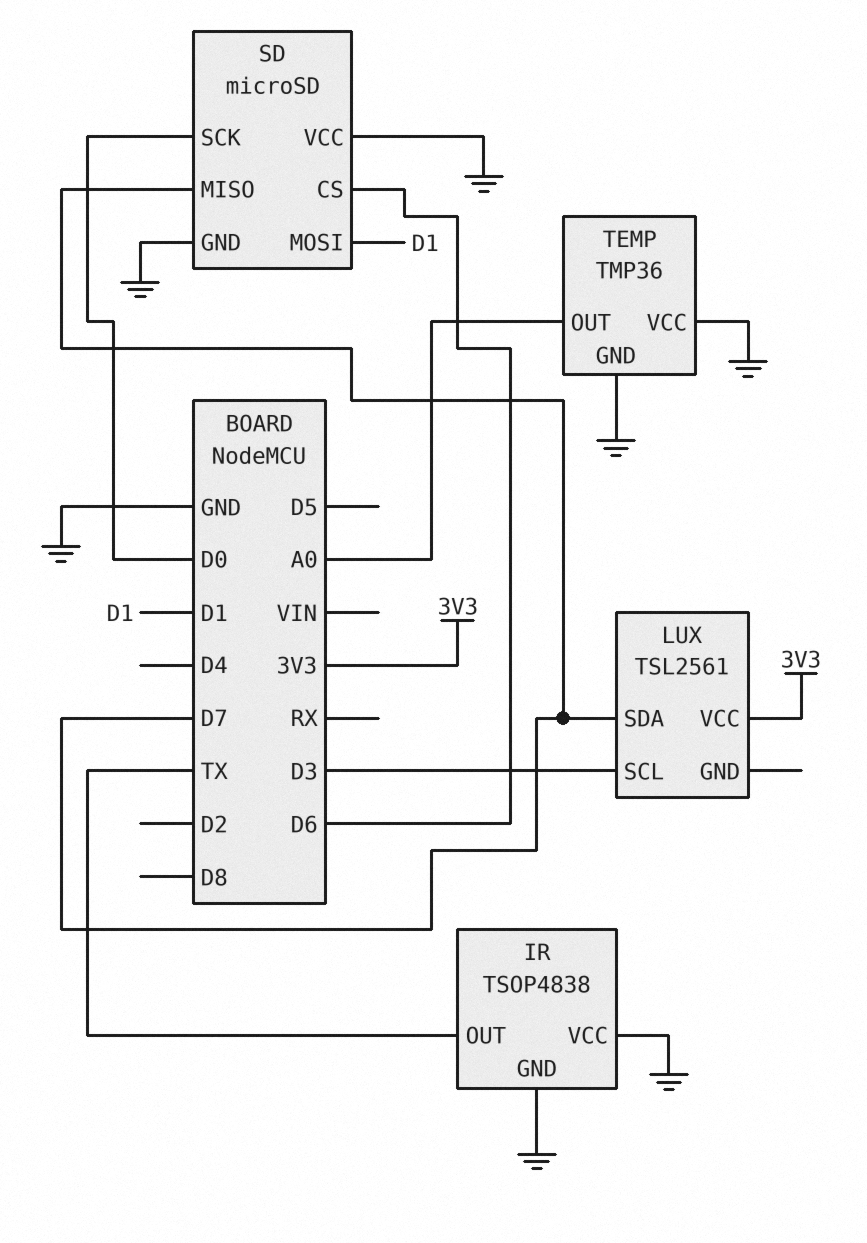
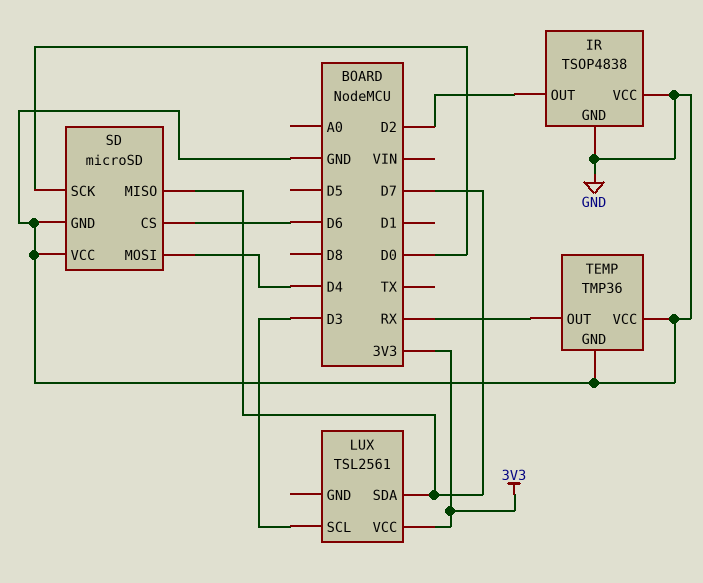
IR pin OUT: TX -> D2
SD pin MOSI: D1 -> D4
TEMP pin OUT: A0 -> RX

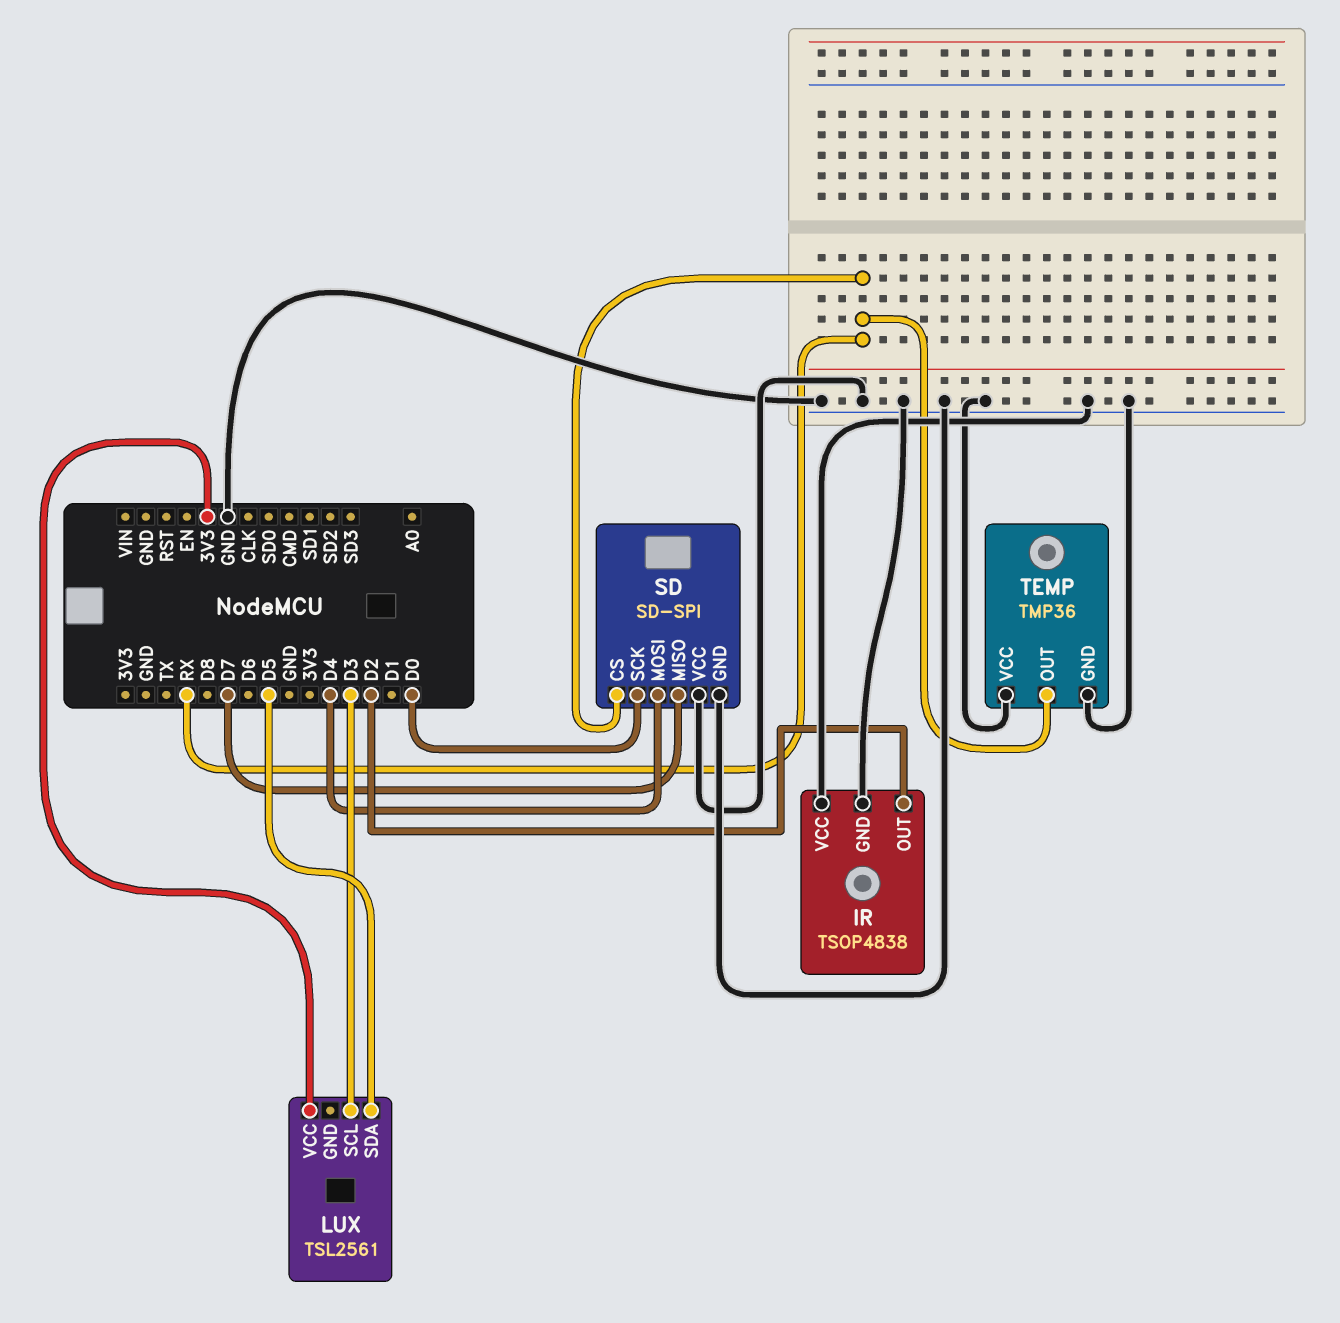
LUX pin SDA: D7 -> D5
SD: microSD -> SD-SPI
SD pin CS: D6 -> RX

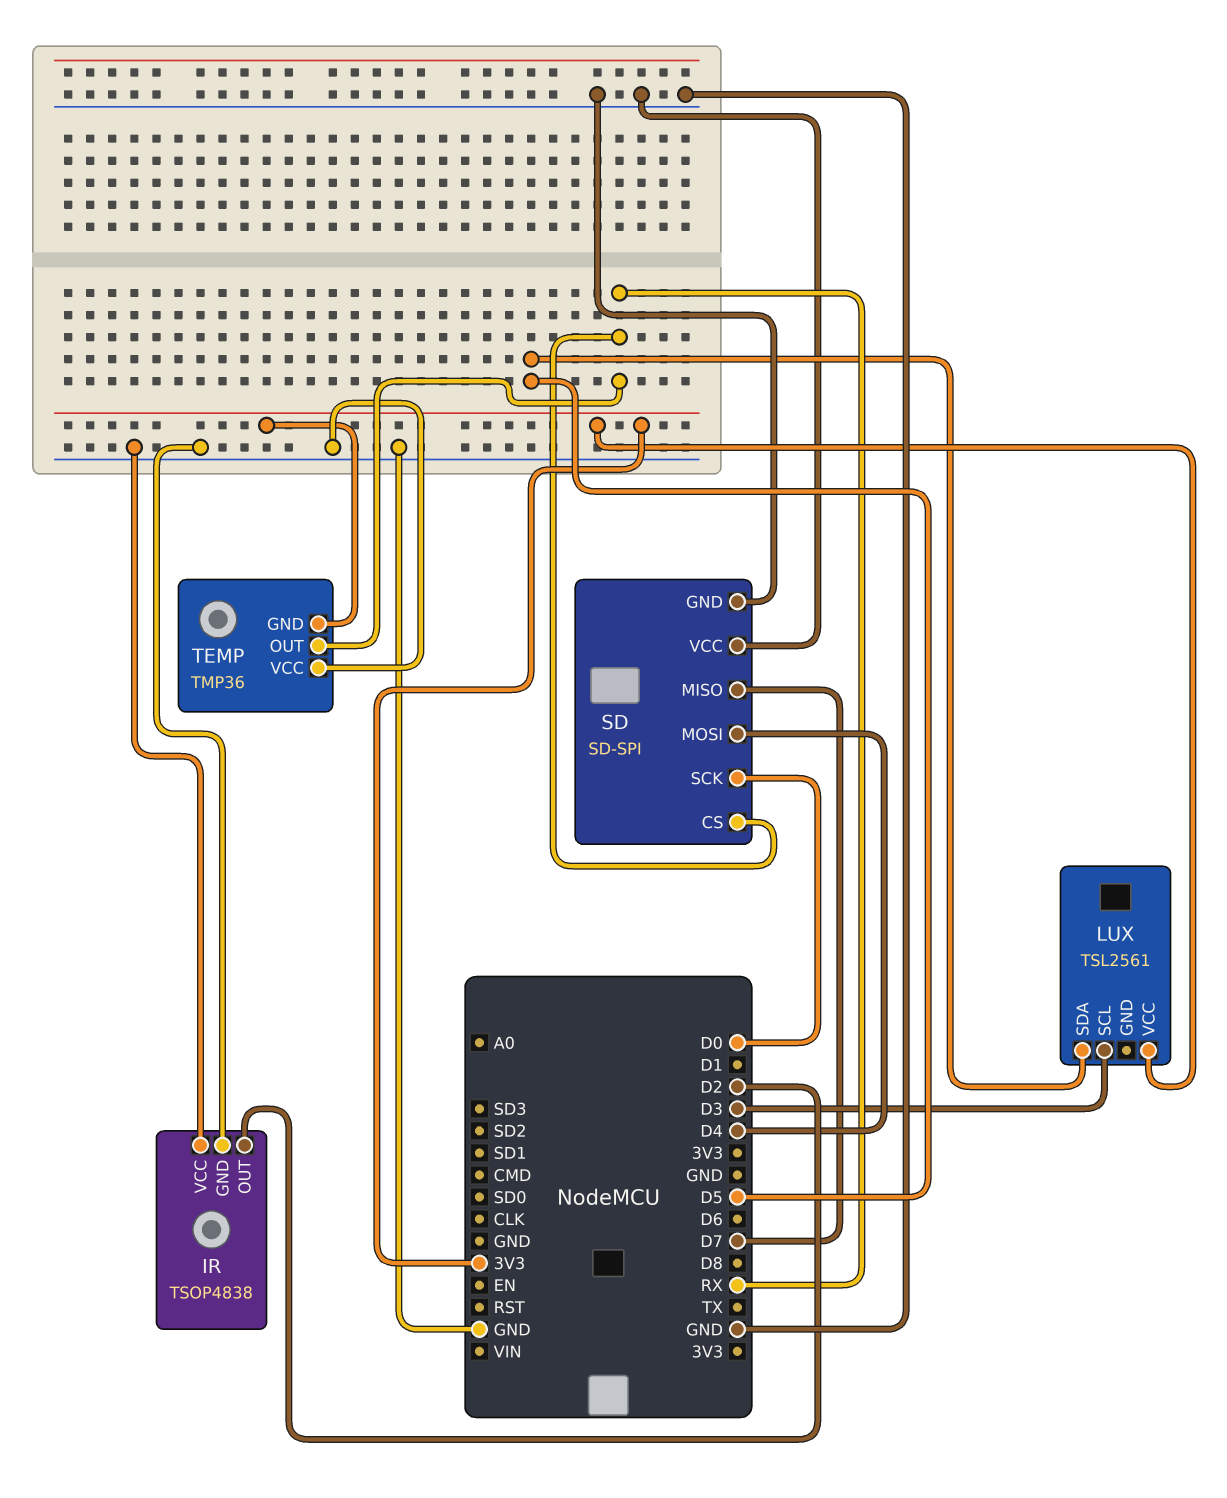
TEMP pin GND: GND -> 3V3

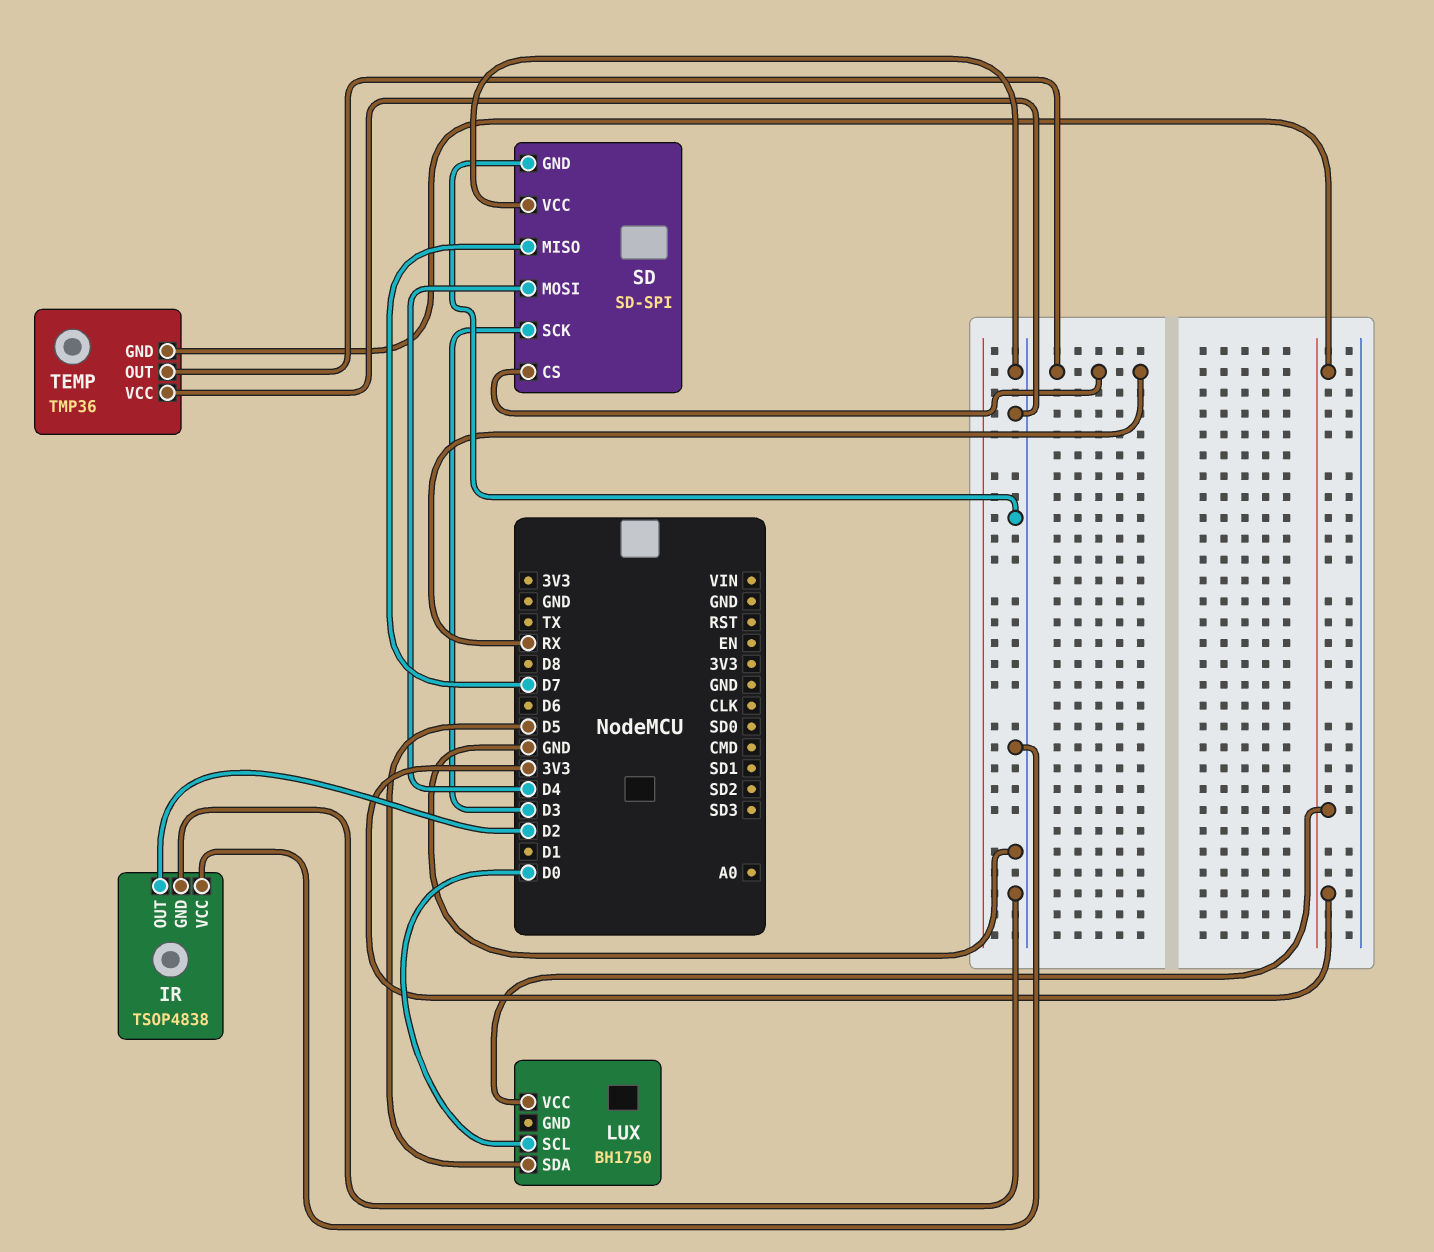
LUX: TSL2561 -> BH1750
LUX pin SCL: D3 -> D0
SD pin SCK: D0 -> D3

